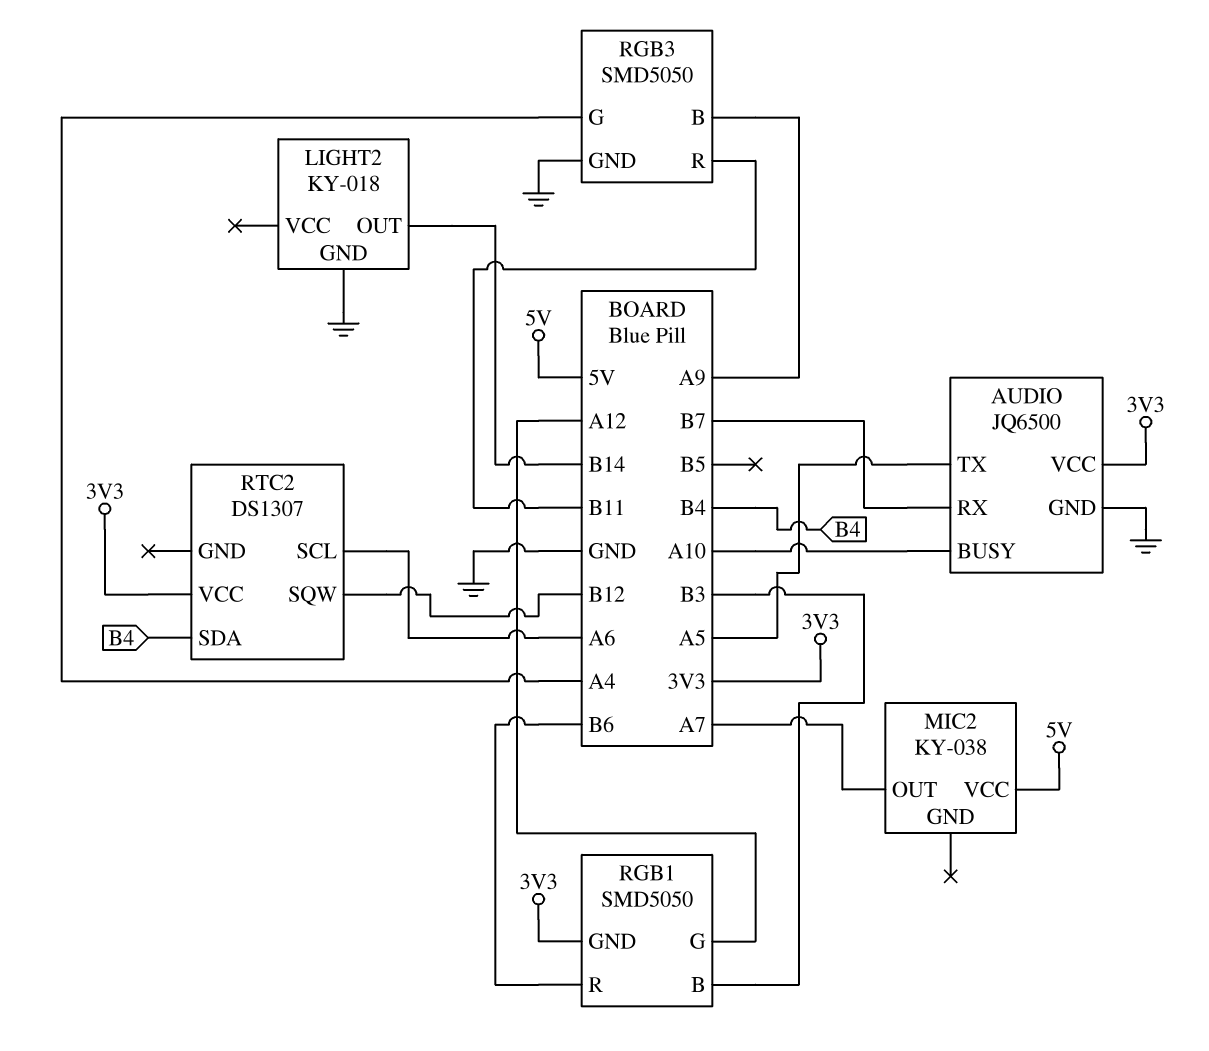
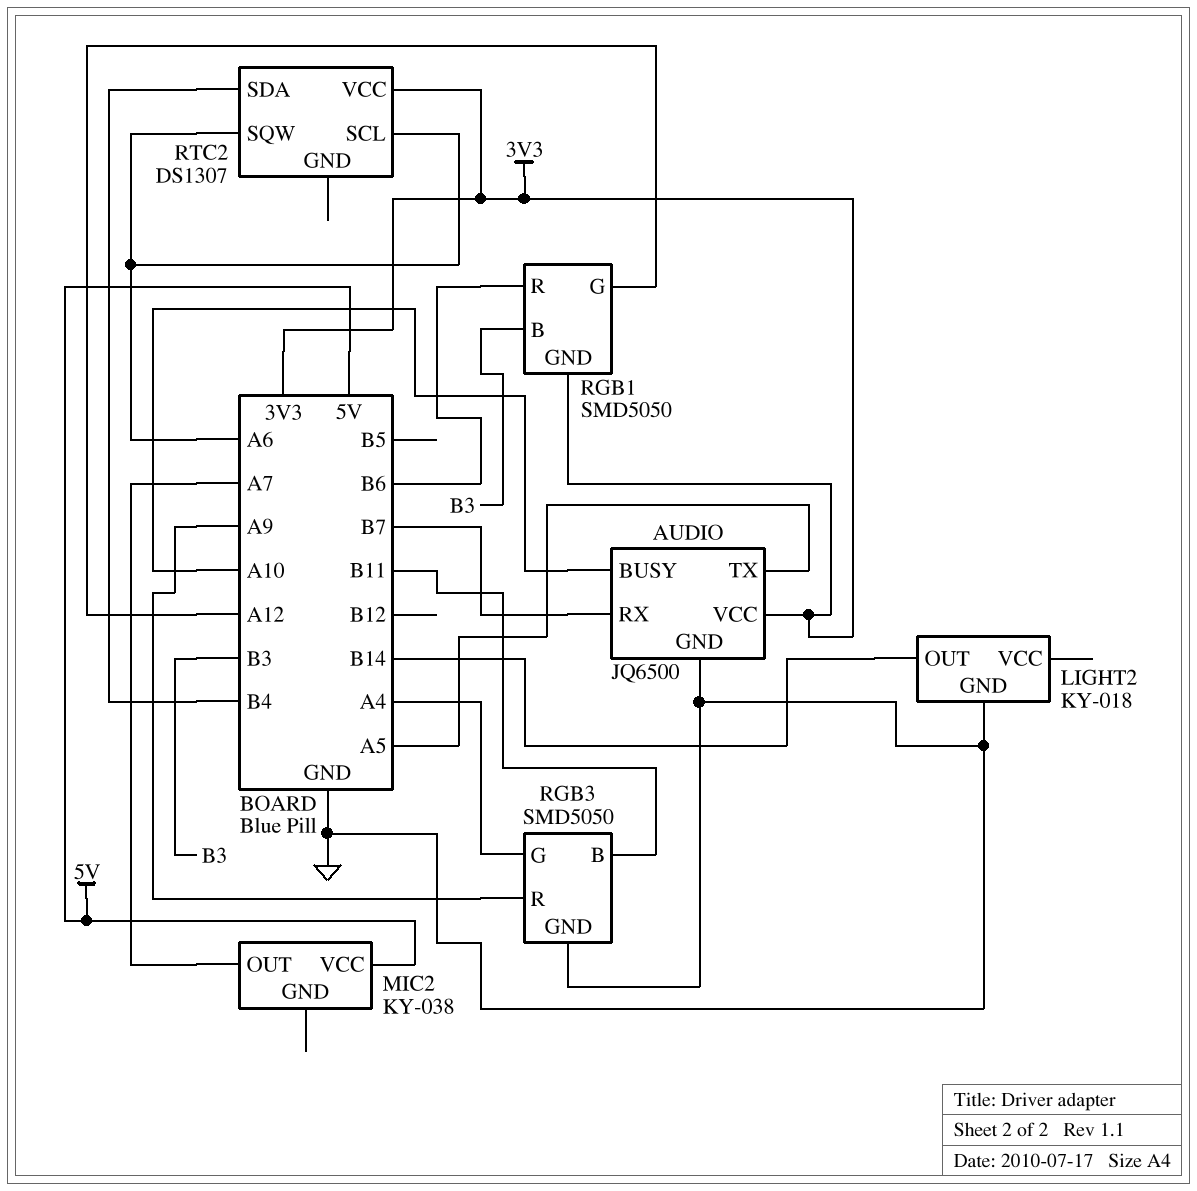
RGB3 pin B: A9 -> B11
RGB3 pin R: B11 -> A9
RTC2 pin SQW: B12 -> A6

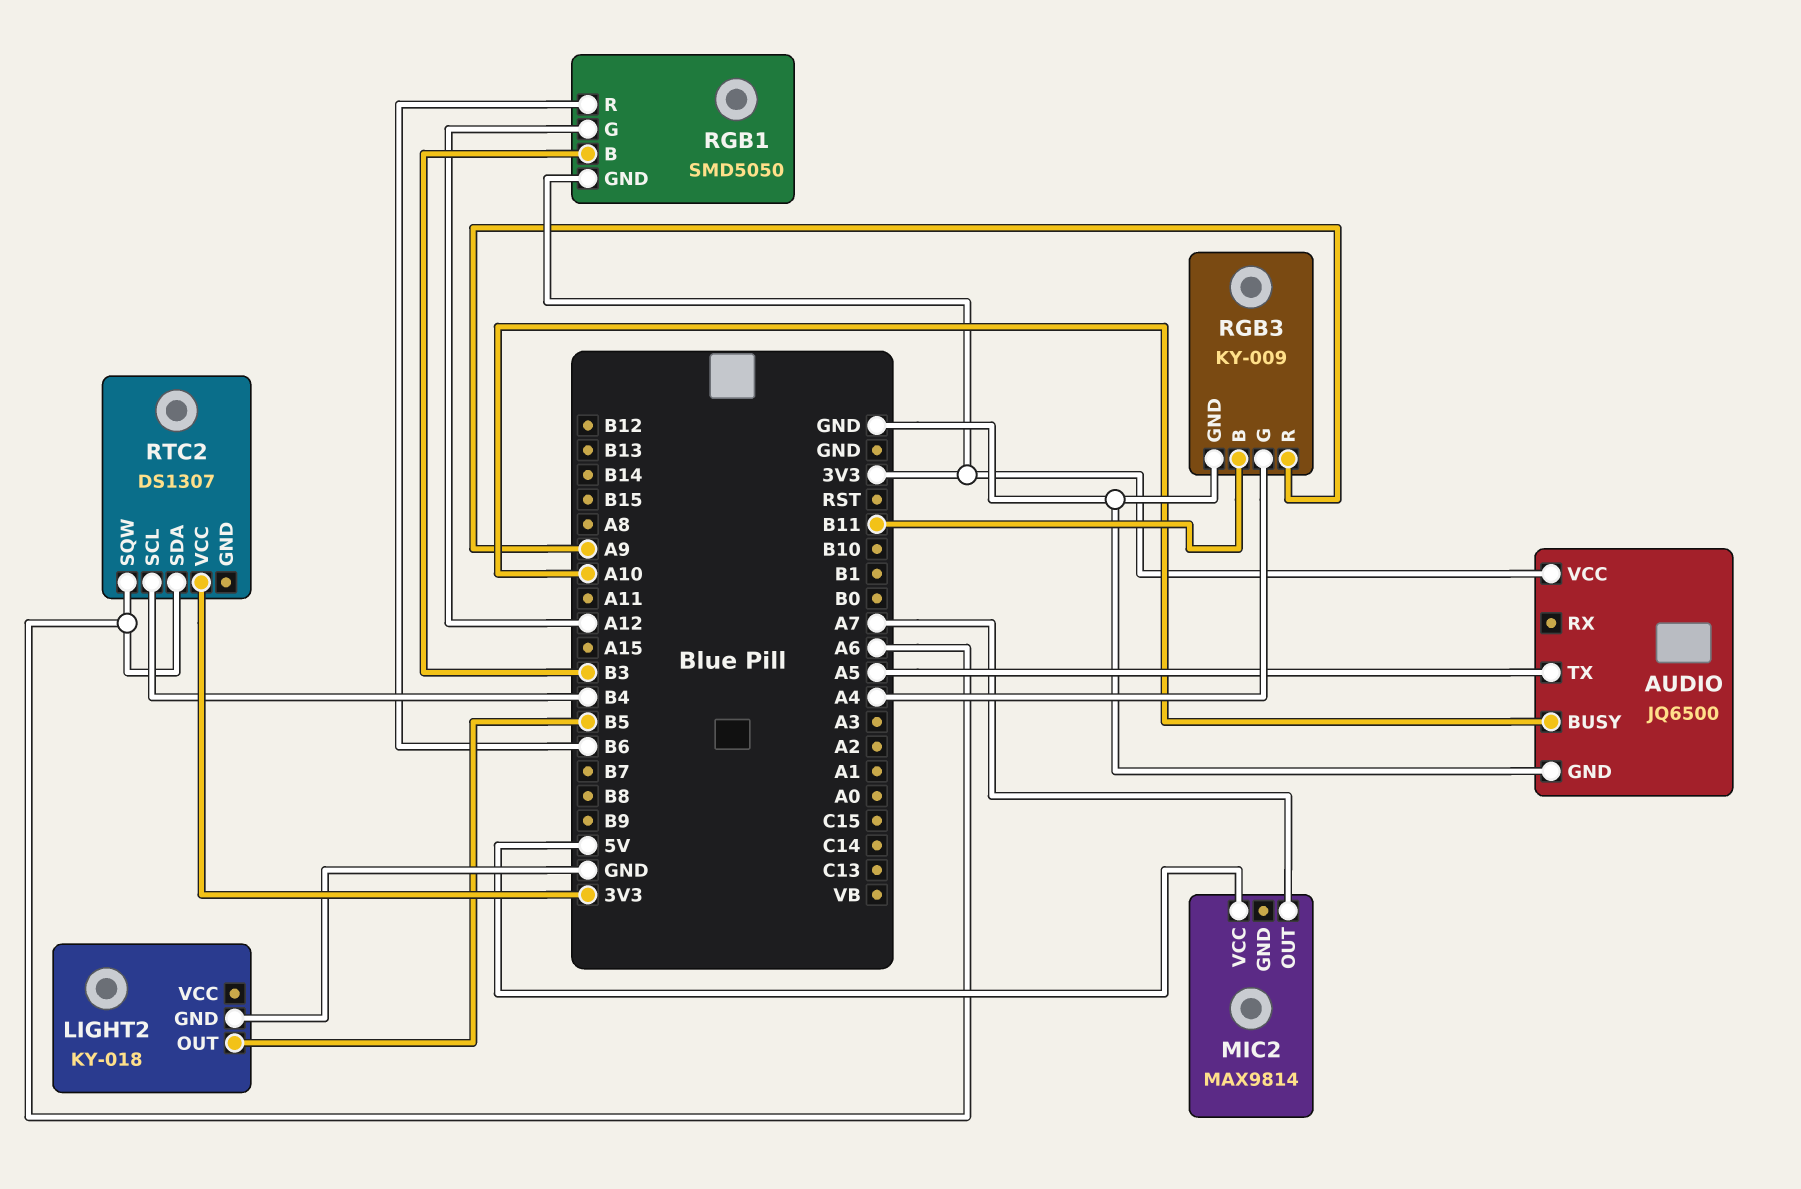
AUDIO pin RX: B7 -> none
LIGHT2 pin OUT: B14 -> B5
MIC2: KY-038 -> MAX9814
RGB3: SMD5050 -> KY-009
RTC2 pin SCL: A6 -> B4
RTC2 pin SDA: B4 -> A6

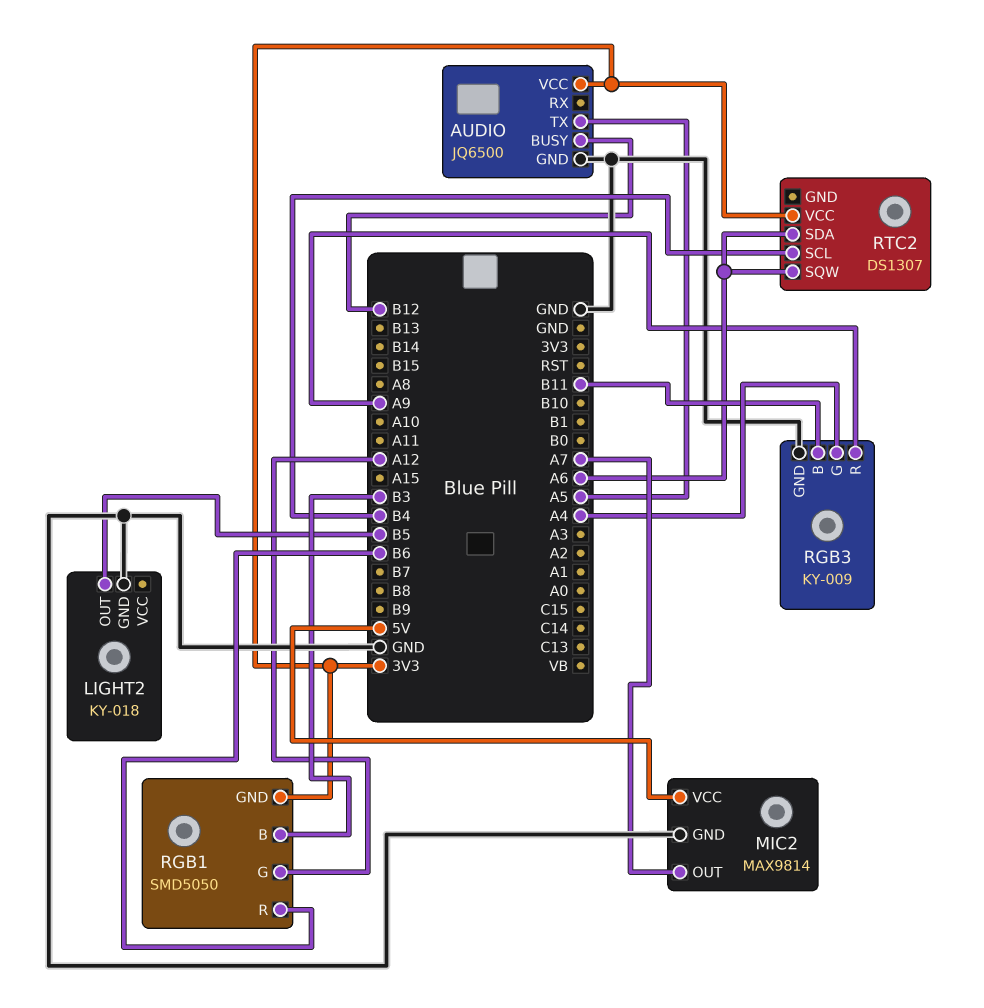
AUDIO pin BUSY: A10 -> B12
MIC2 pin GND: none -> GND

